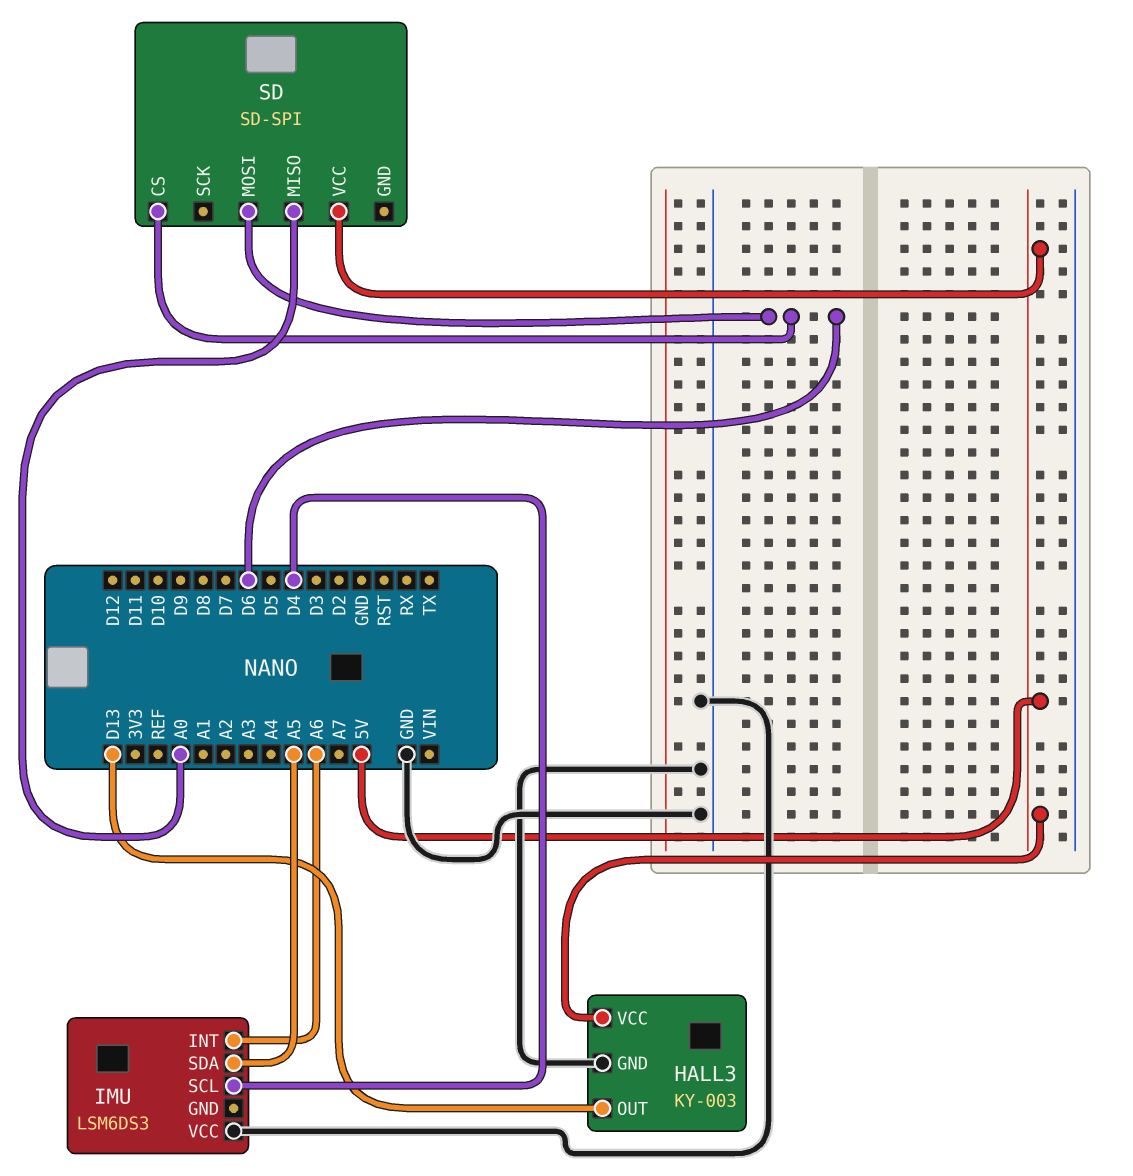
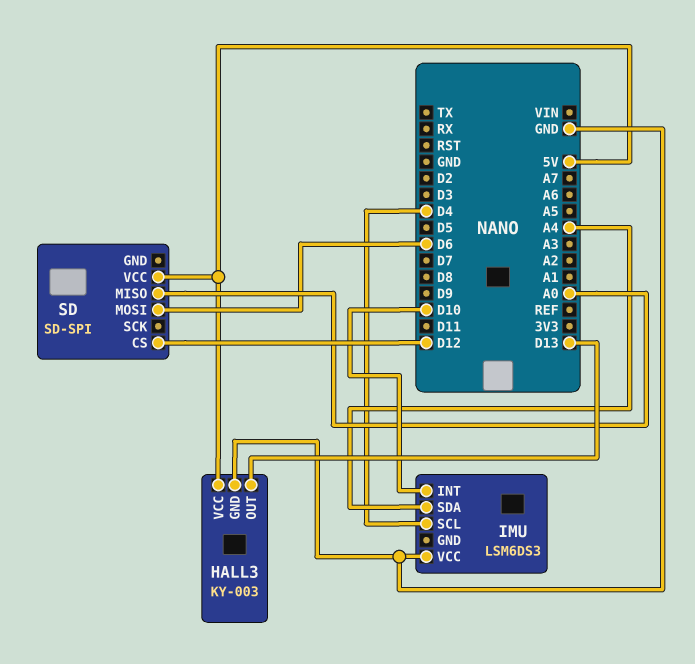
IMU pin INT: A6 -> D10
IMU pin SDA: A5 -> A4
SD pin CS: D6 -> D12

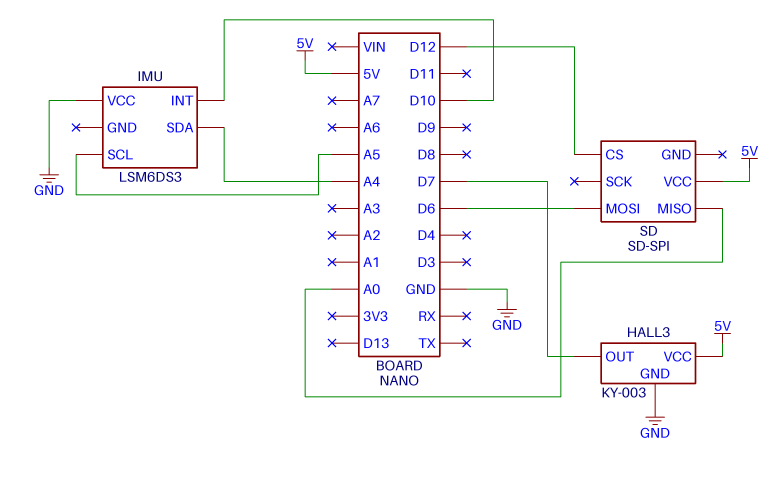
HALL3 pin OUT: D13 -> D7
IMU pin SCL: D4 -> A5

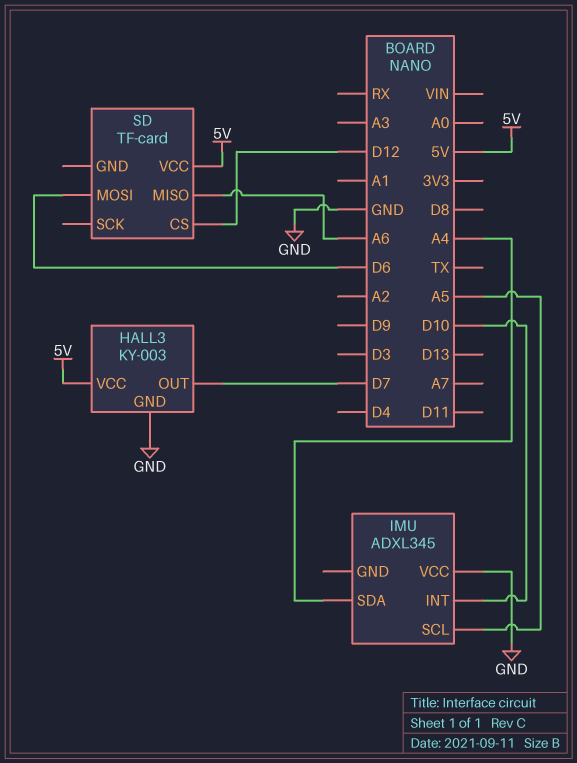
IMU: LSM6DS3 -> ADXL345
SD: SD-SPI -> TF-card
SD pin MISO: A0 -> A6

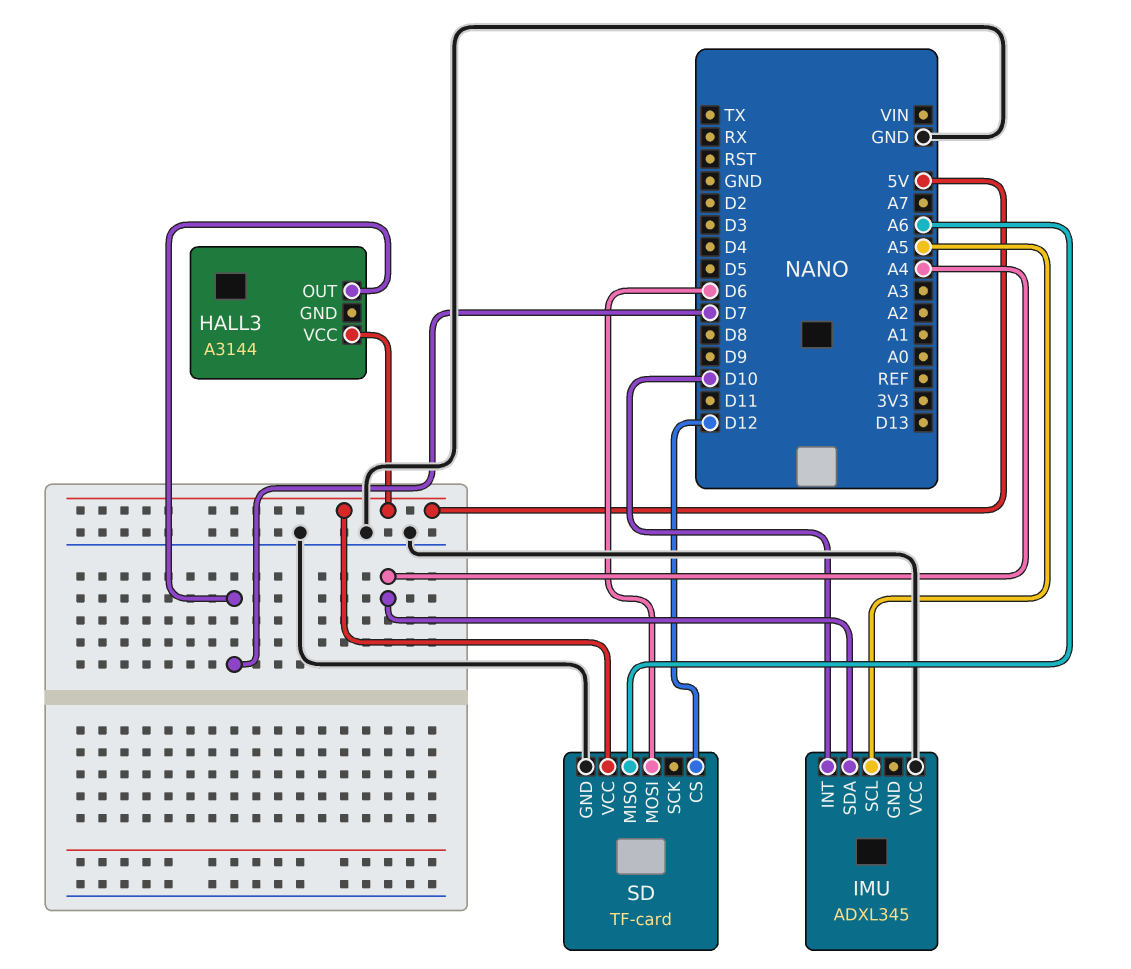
HALL3: KY-003 -> A3144
HALL3 pin GND: GND -> none
SD pin GND: none -> GND

